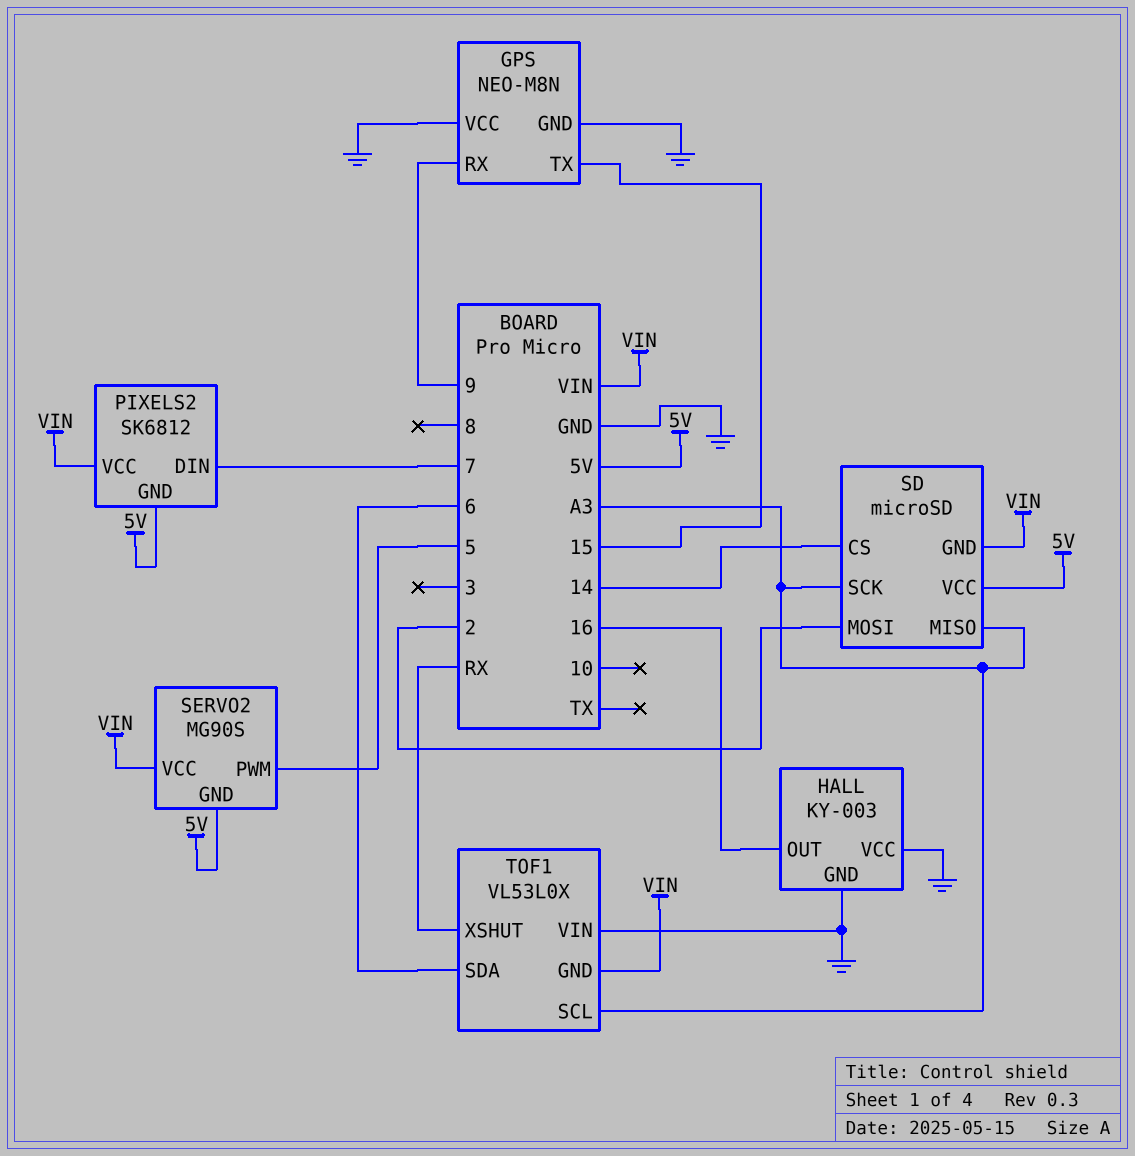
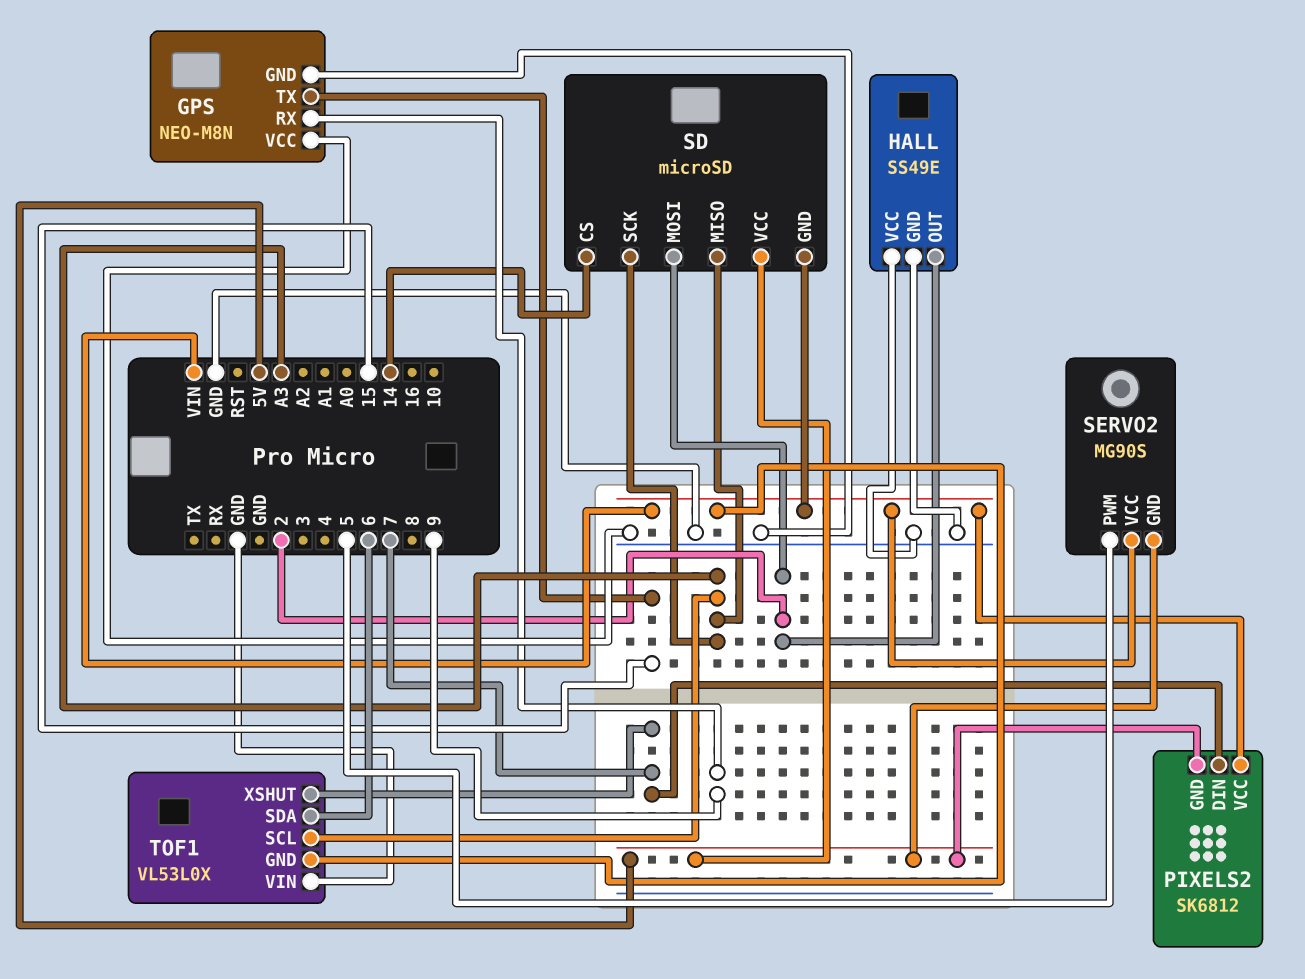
HALL: KY-003 -> SS49E
HALL pin OUT: 16 -> 2
TOF1 pin XSHUT: RX -> 7

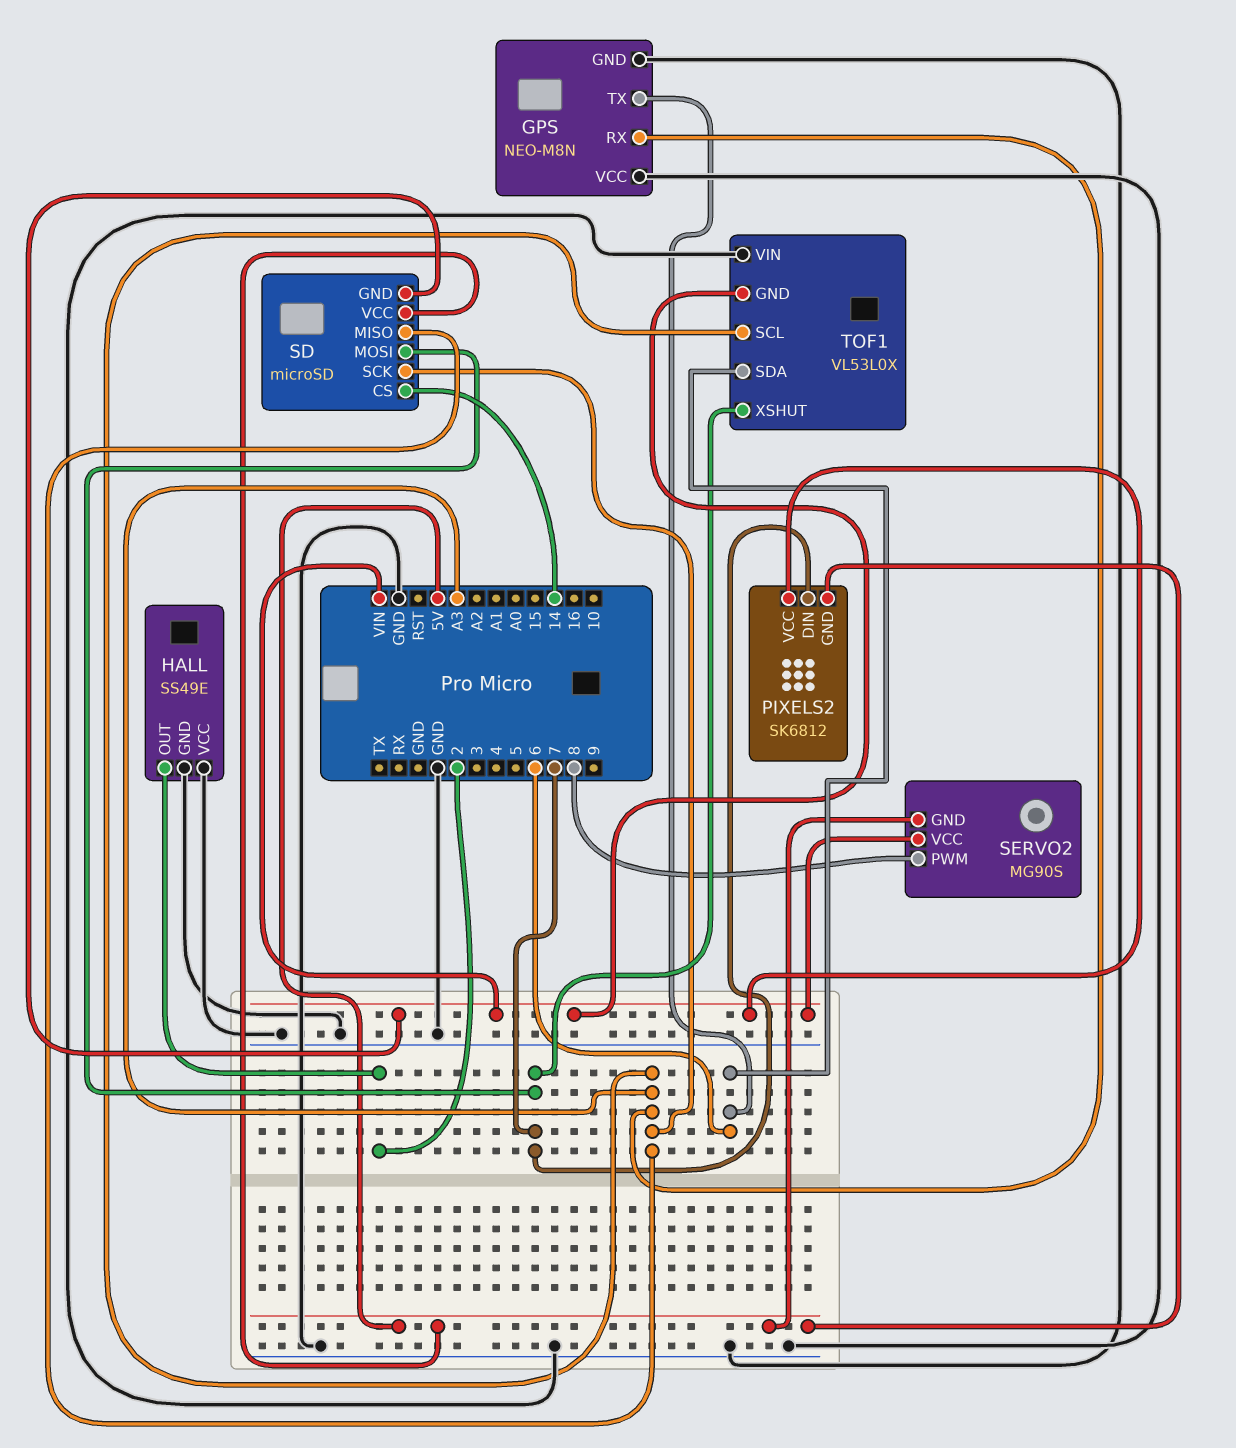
GPS pin RX: 9 -> A3
GPS pin TX: 15 -> 6
SD pin MOSI: 2 -> 7
SERVO2 pin PWM: 5 -> 8

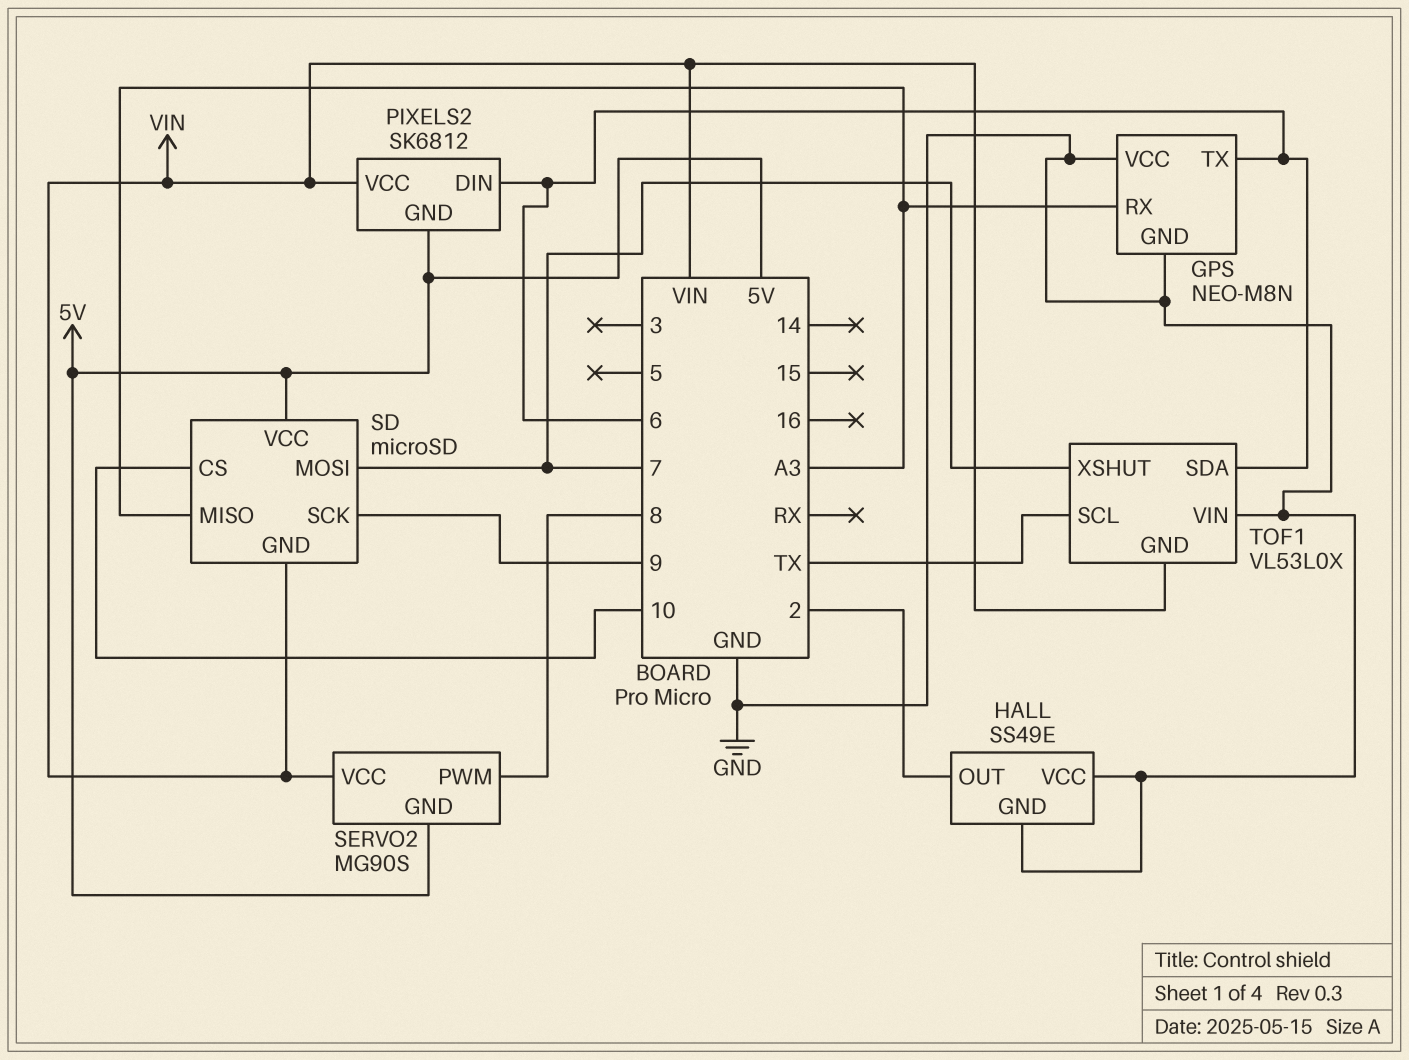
PIXELS2 pin DIN: 7 -> 6
SD pin CS: 14 -> 10
SD pin SCK: A3 -> 9
TOF1 pin SCL: A3 -> TX

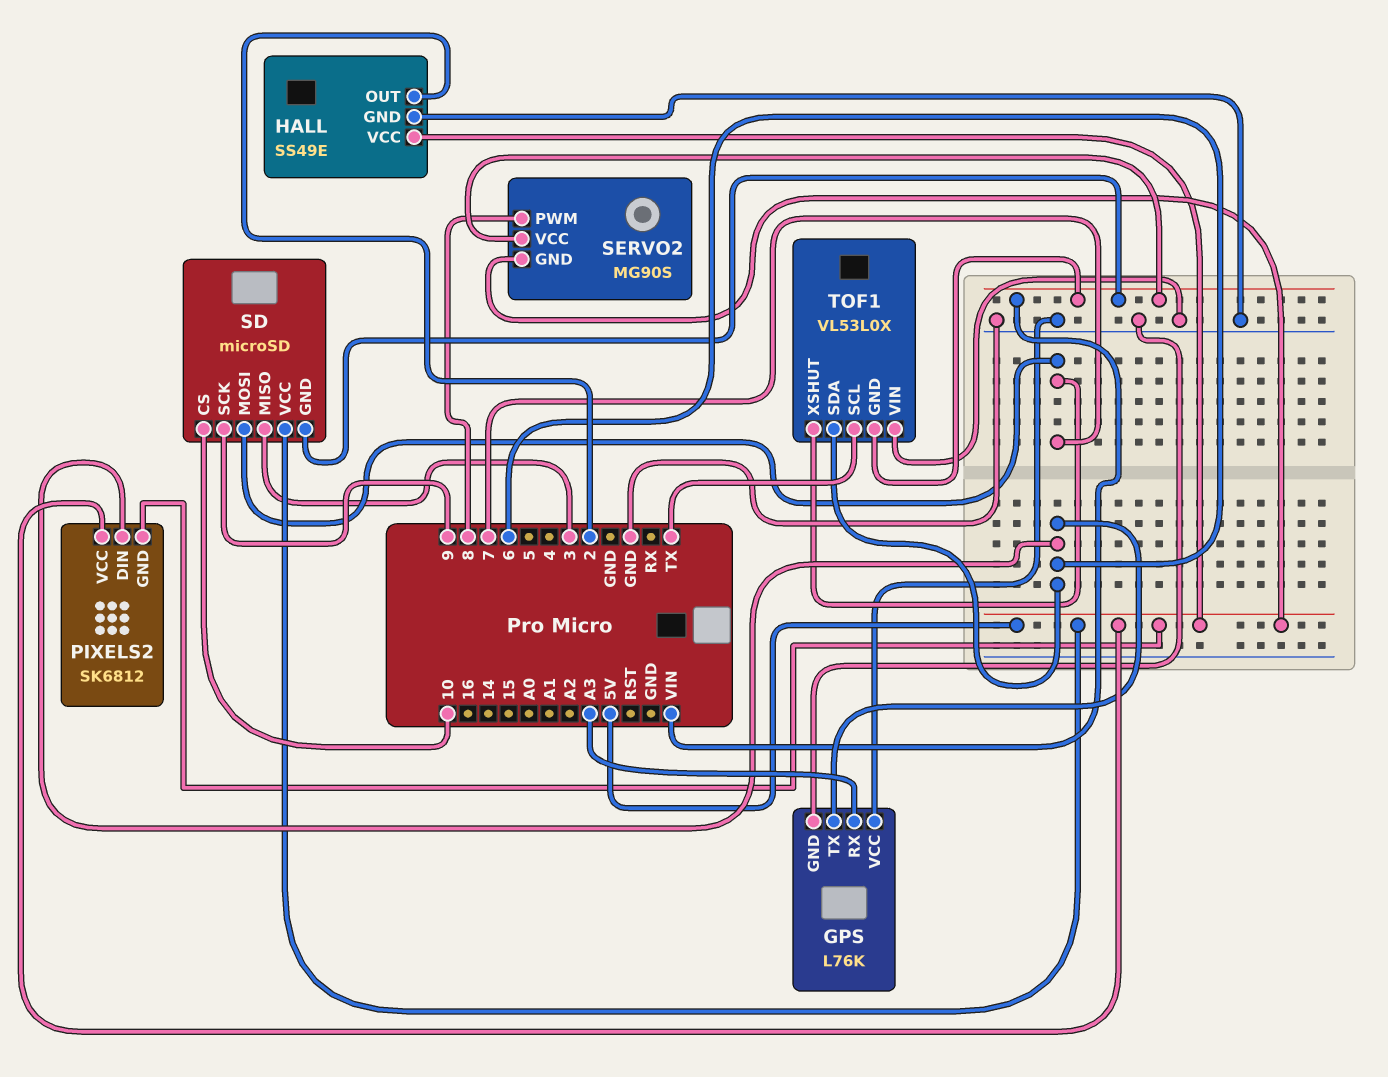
GPS: NEO-M8N -> L76K
HALL pin VCC: GND -> 5V
PIXELS2 pin VCC: VIN -> 5V
SD pin MISO: A3 -> 3

